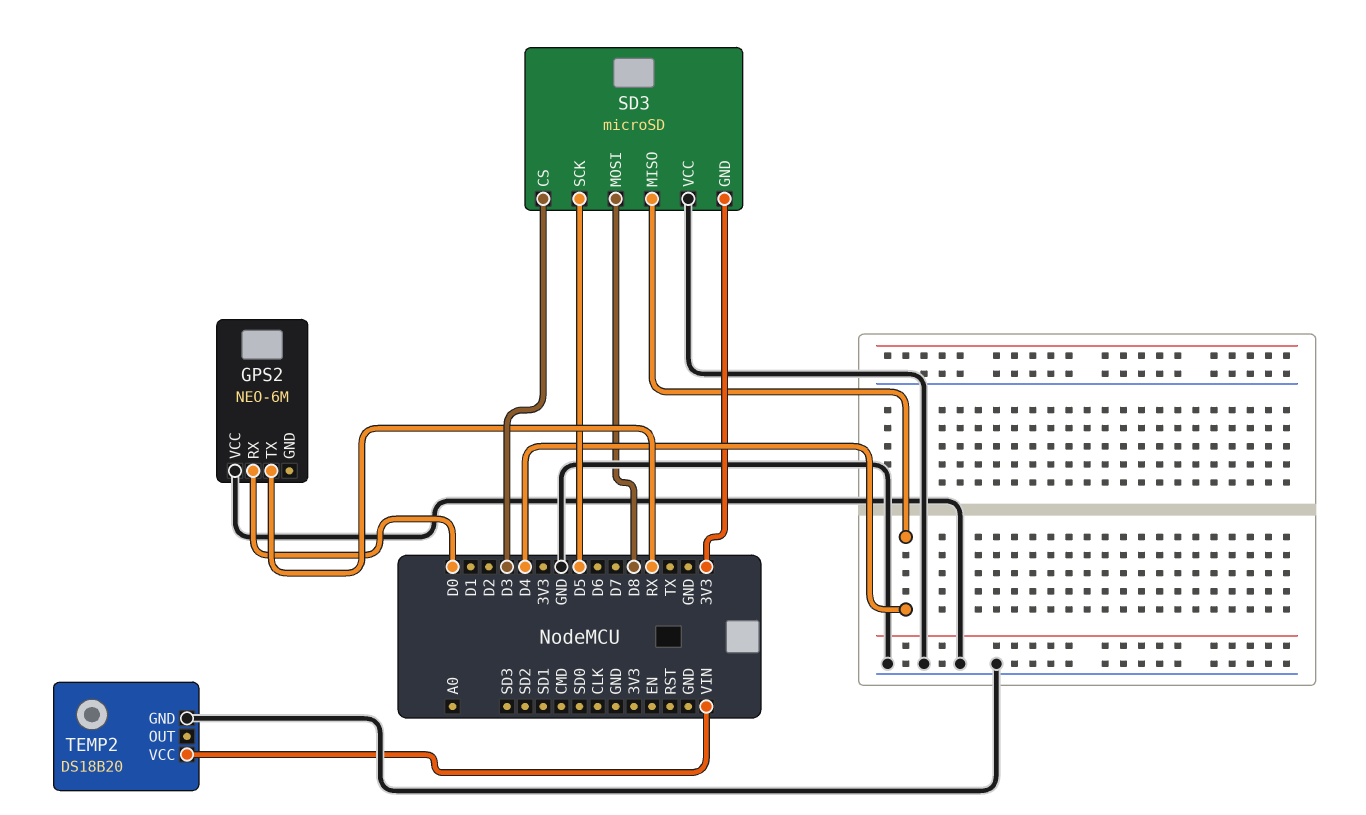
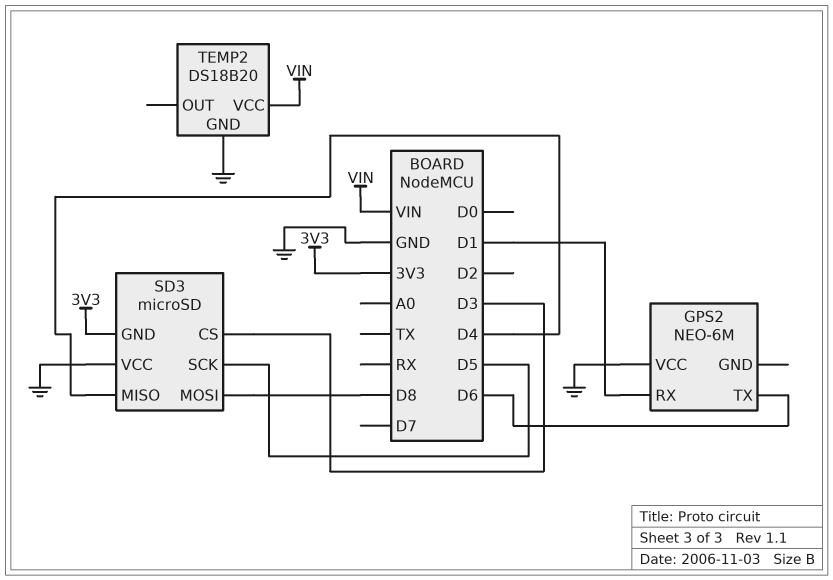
GPS2 pin RX: D0 -> D1
GPS2 pin TX: RX -> D6

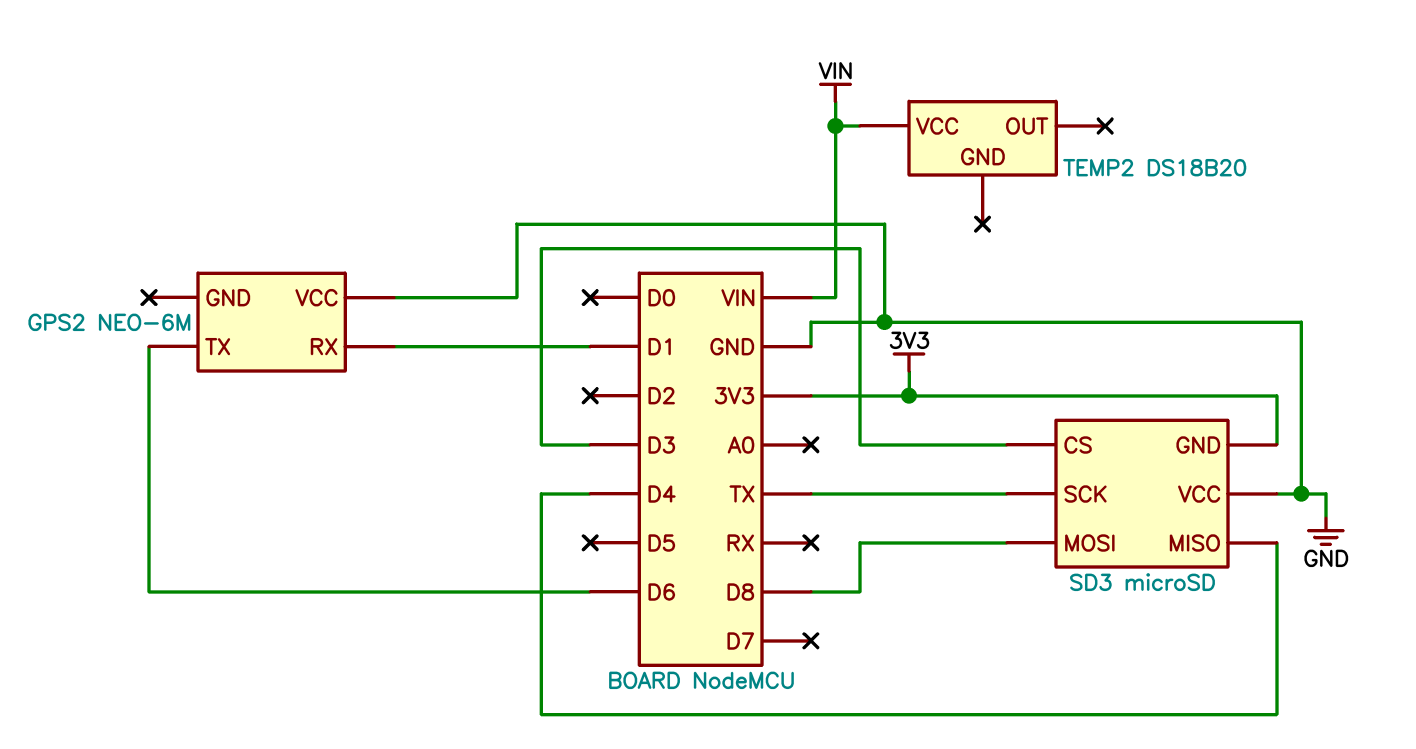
SD3 pin SCK: D5 -> TX
TEMP2 pin GND: GND -> none

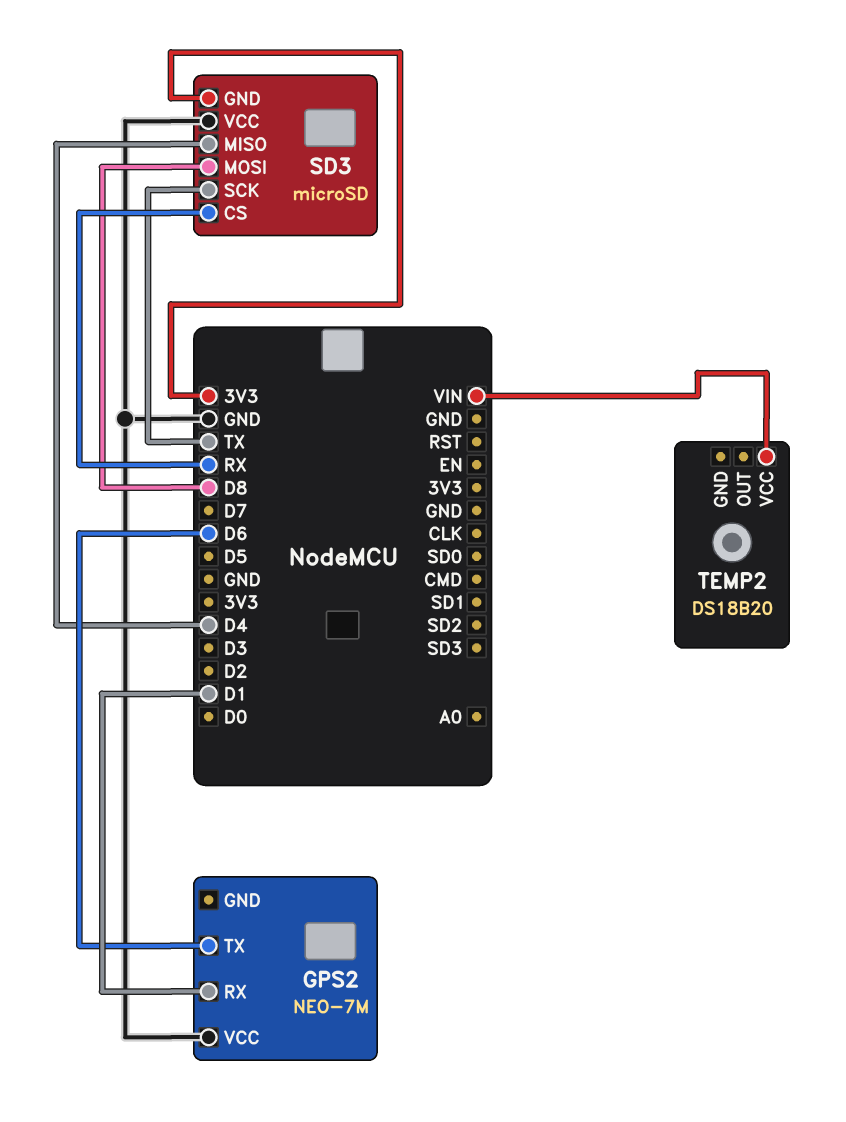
GPS2: NEO-6M -> NEO-7M
SD3 pin CS: D3 -> RX

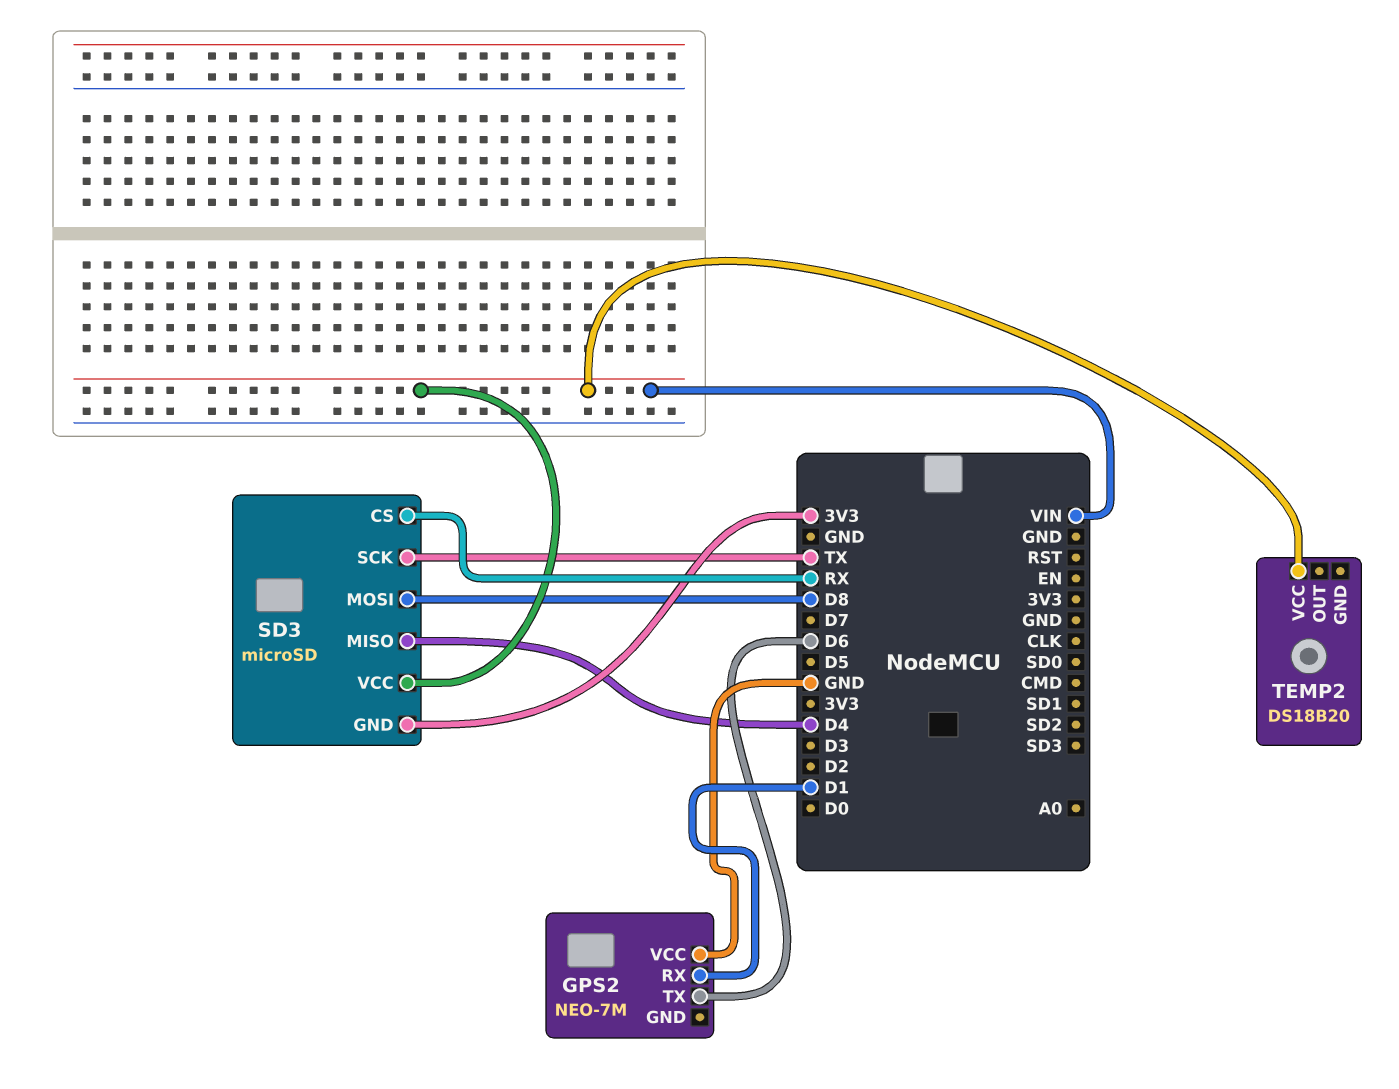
SD3 pin VCC: GND -> VIN

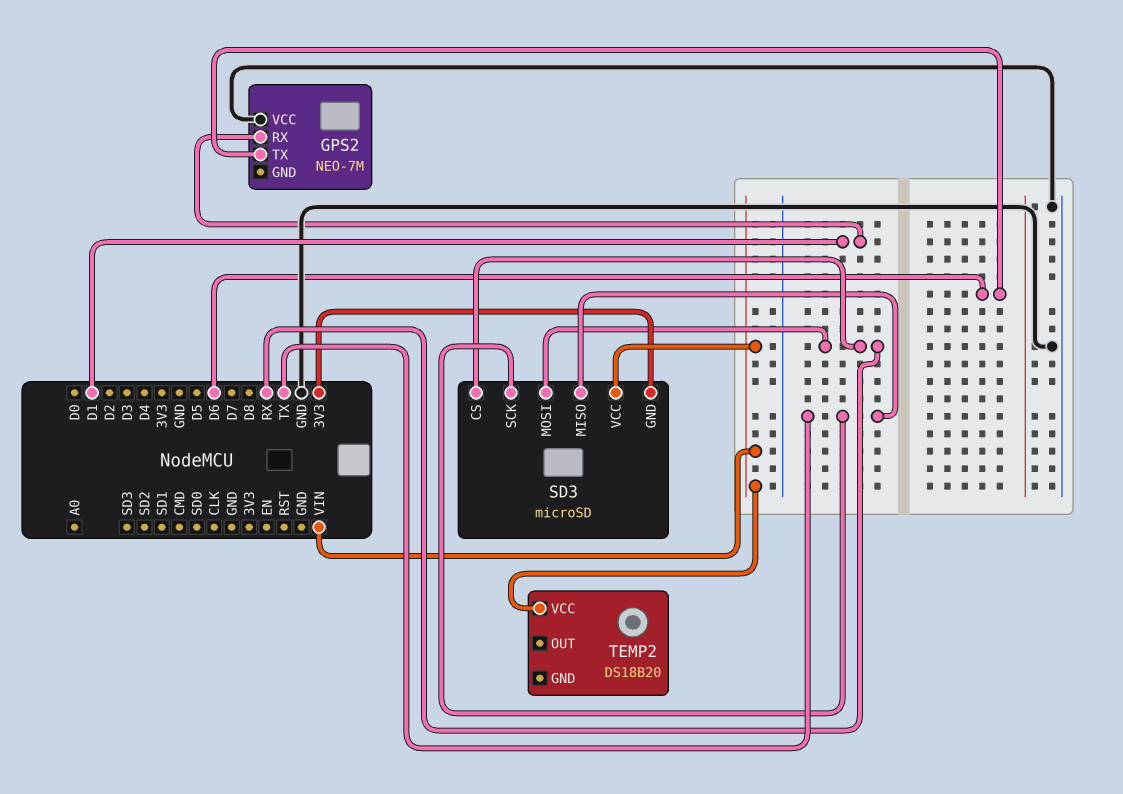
SD3 pin MISO: D4 -> TX
SD3 pin MOSI: D8 -> RX

